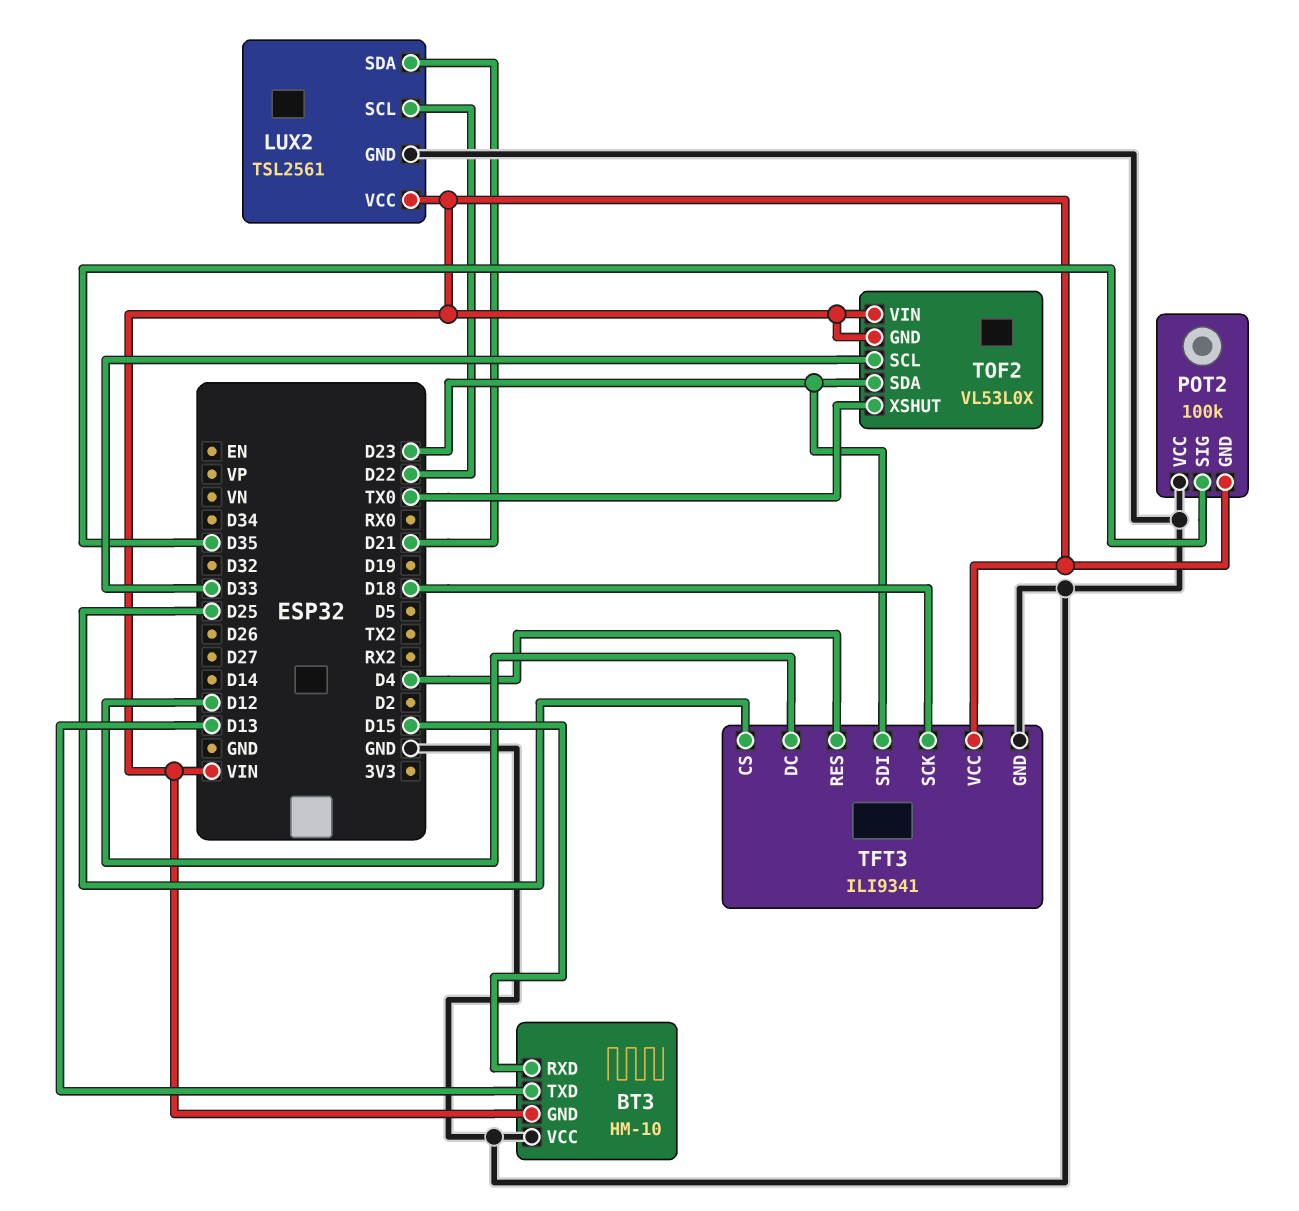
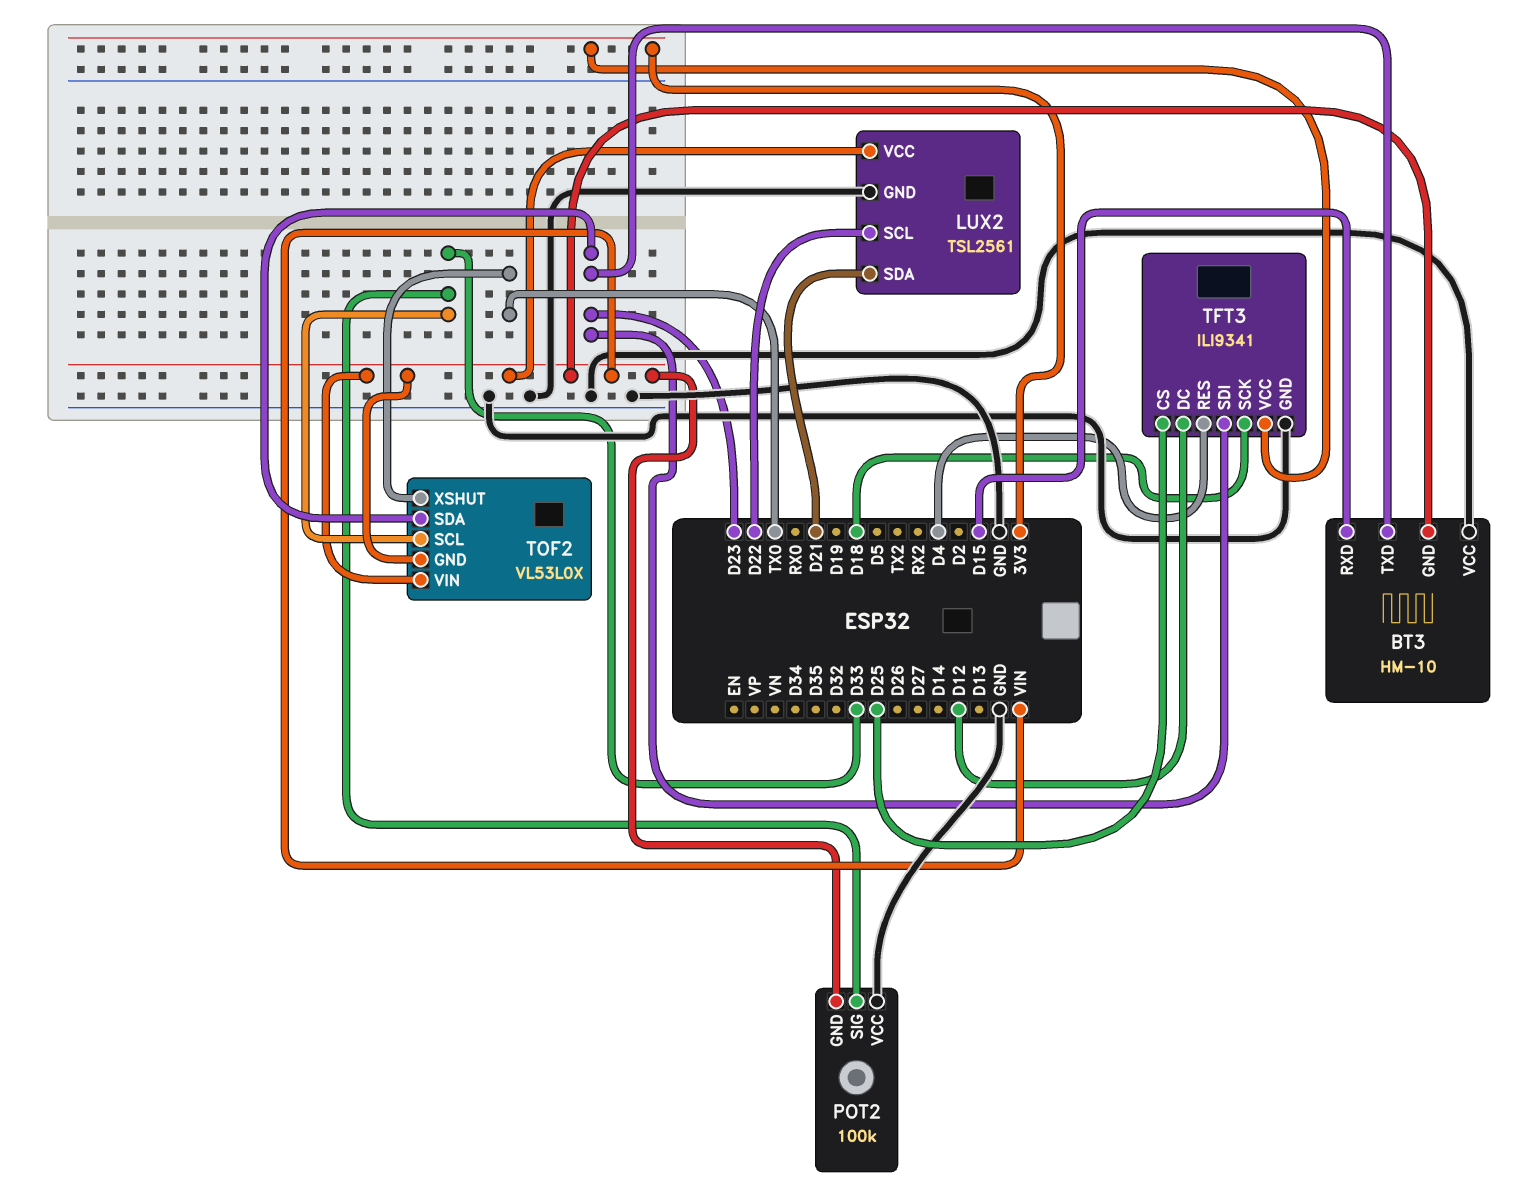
BT3 pin TXD: D13 -> D23
POT2 pin SIG: D35 -> D33
TFT3 pin VCC: VIN -> 3V3

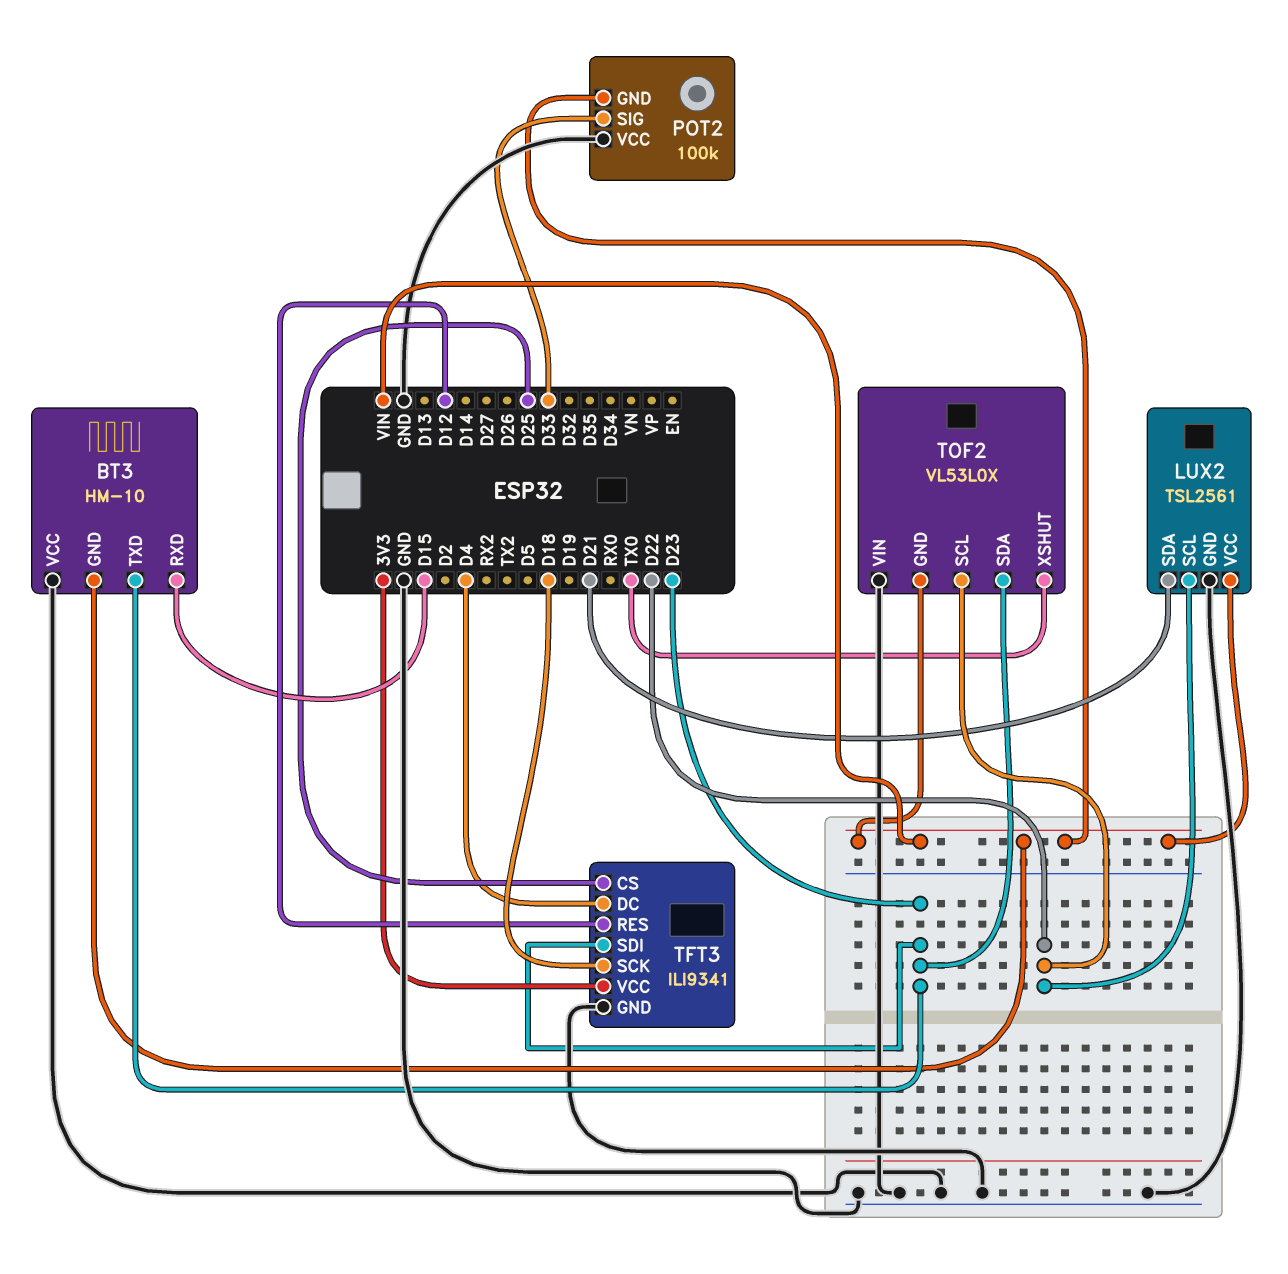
TFT3 pin DC: D12 -> D4
TFT3 pin RES: D4 -> D12
TOF2 pin SCL: D33 -> D22
TOF2 pin VIN: VIN -> GND

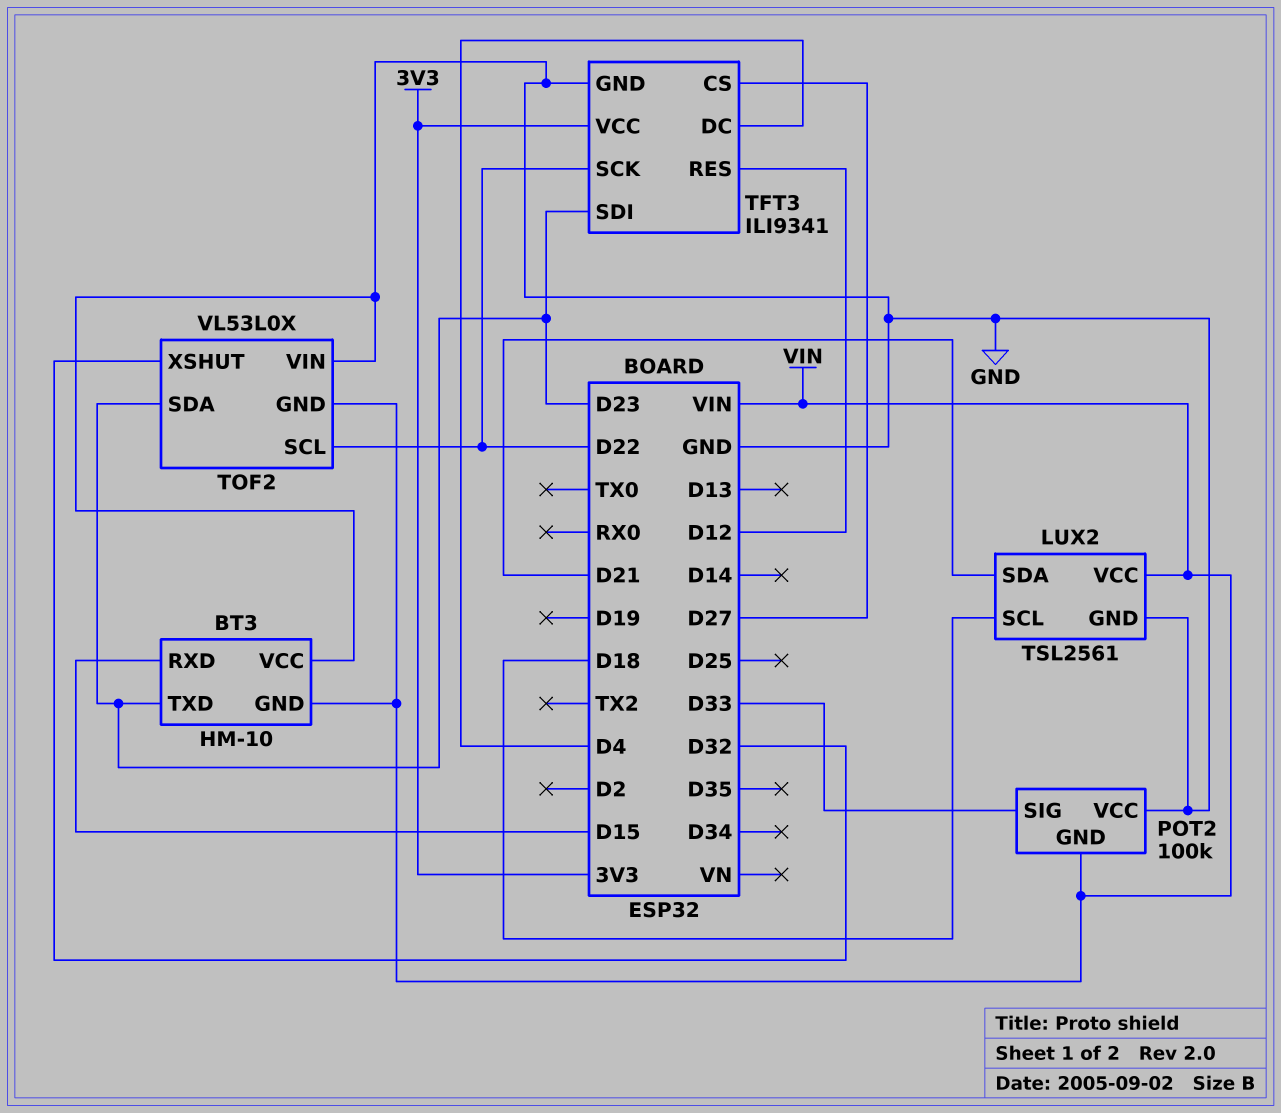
LUX2 pin SCL: D22 -> D18
TFT3 pin CS: D25 -> D27
TFT3 pin SCK: D18 -> D22
TOF2 pin XSHUT: TX0 -> D32

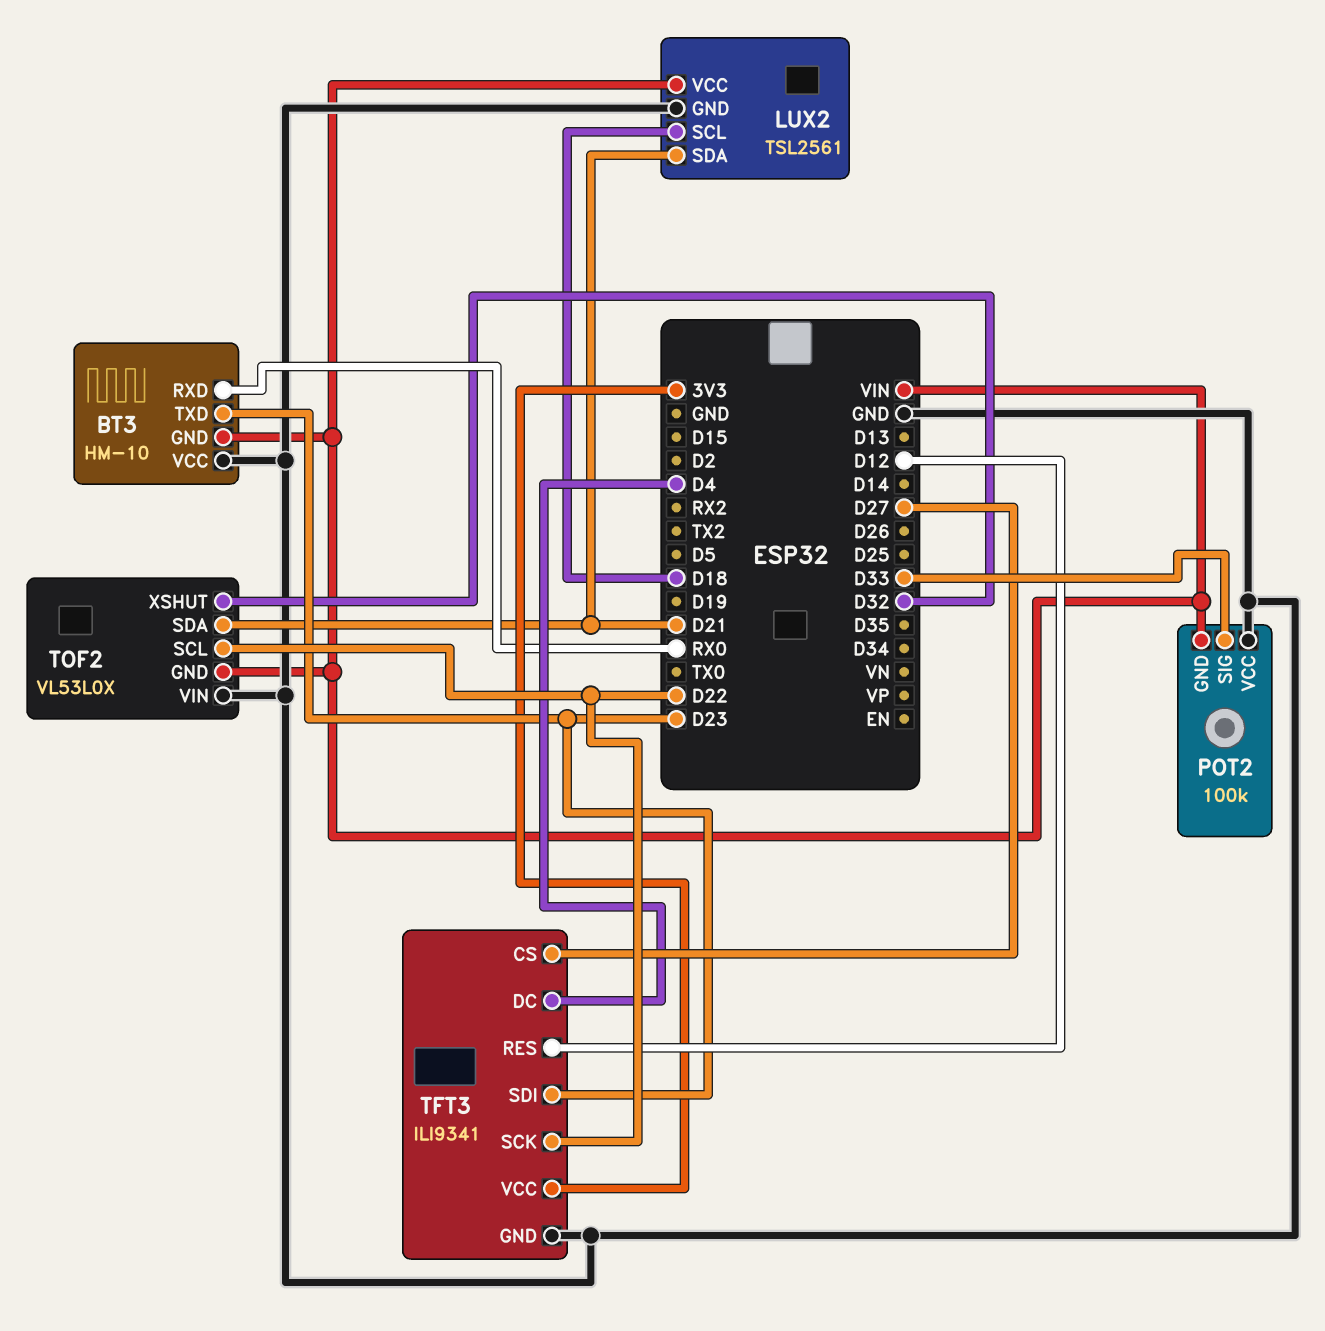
BT3 pin RXD: D15 -> RX0
TOF2 pin SDA: D23 -> D21

